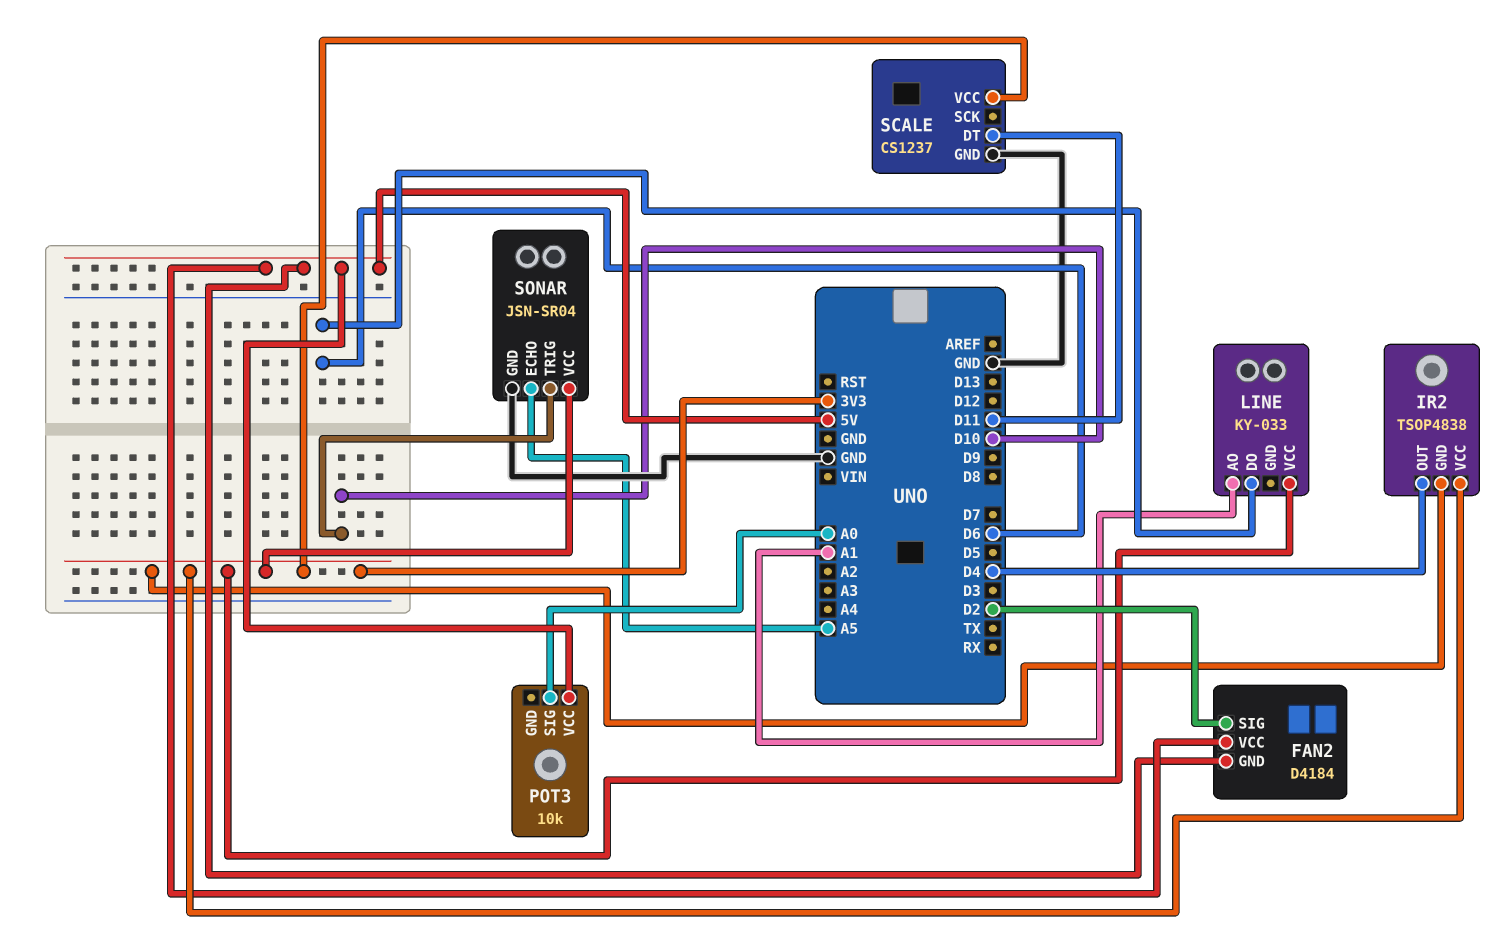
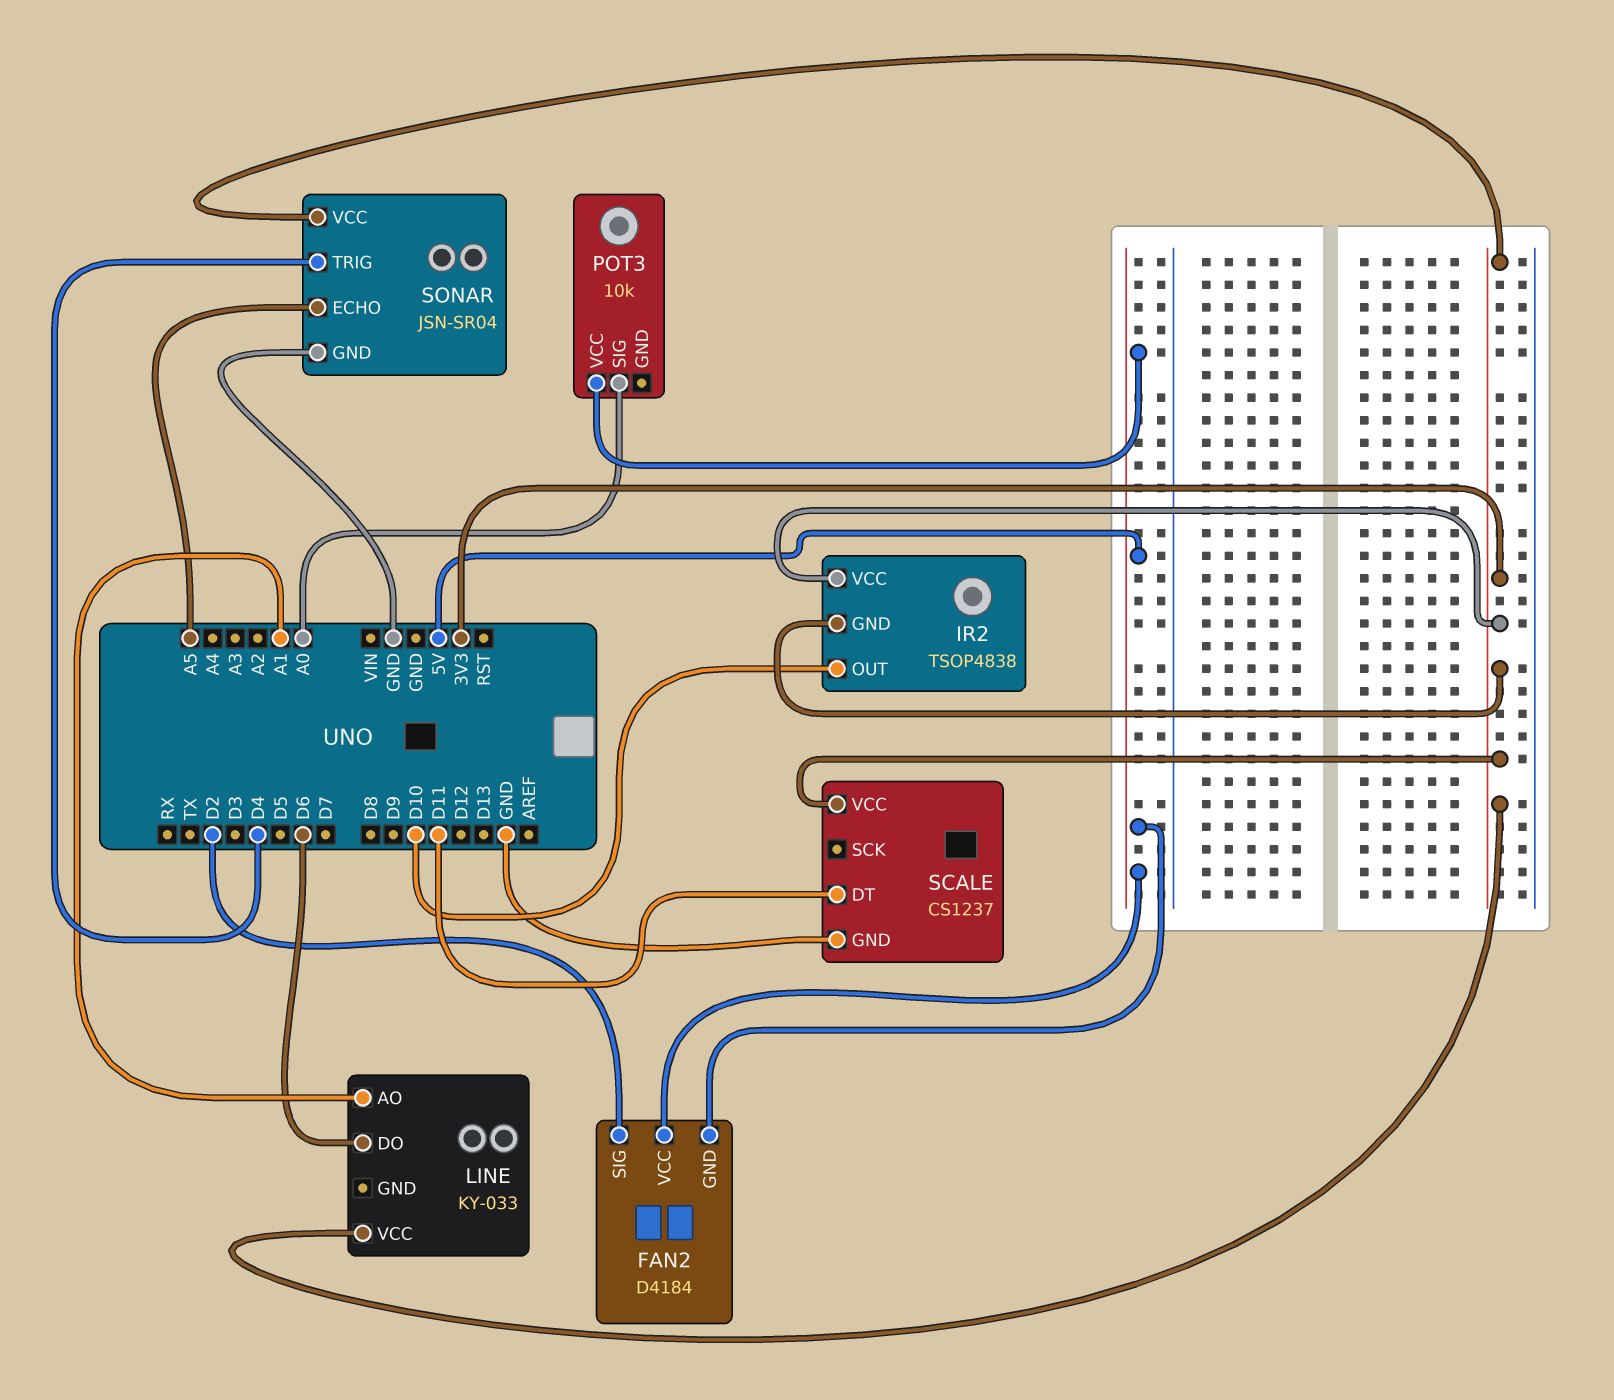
IR2 pin OUT: D4 -> D10
SONAR pin TRIG: D10 -> D4

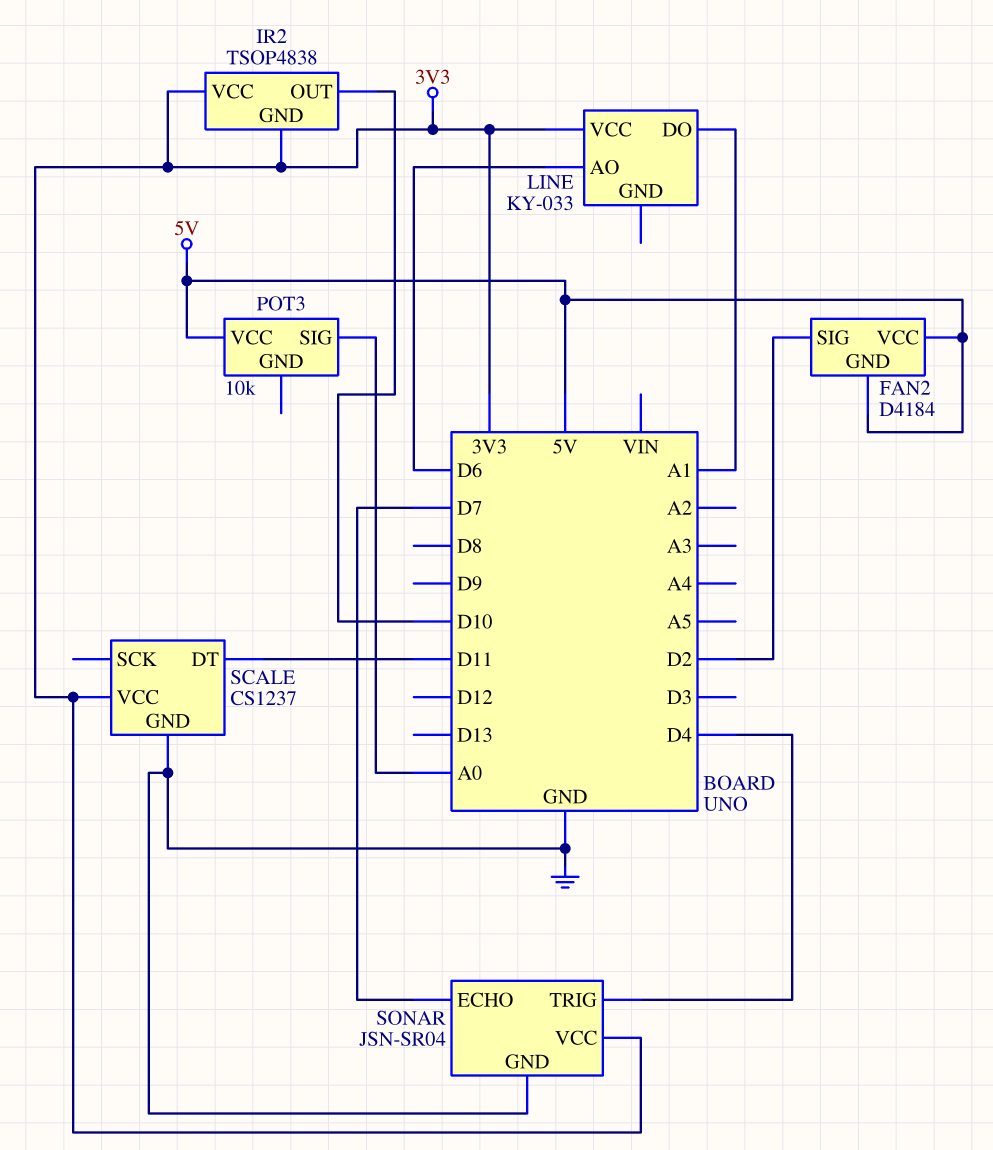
LINE pin AO: A1 -> D6
LINE pin DO: D6 -> A1
SONAR pin ECHO: A5 -> D7

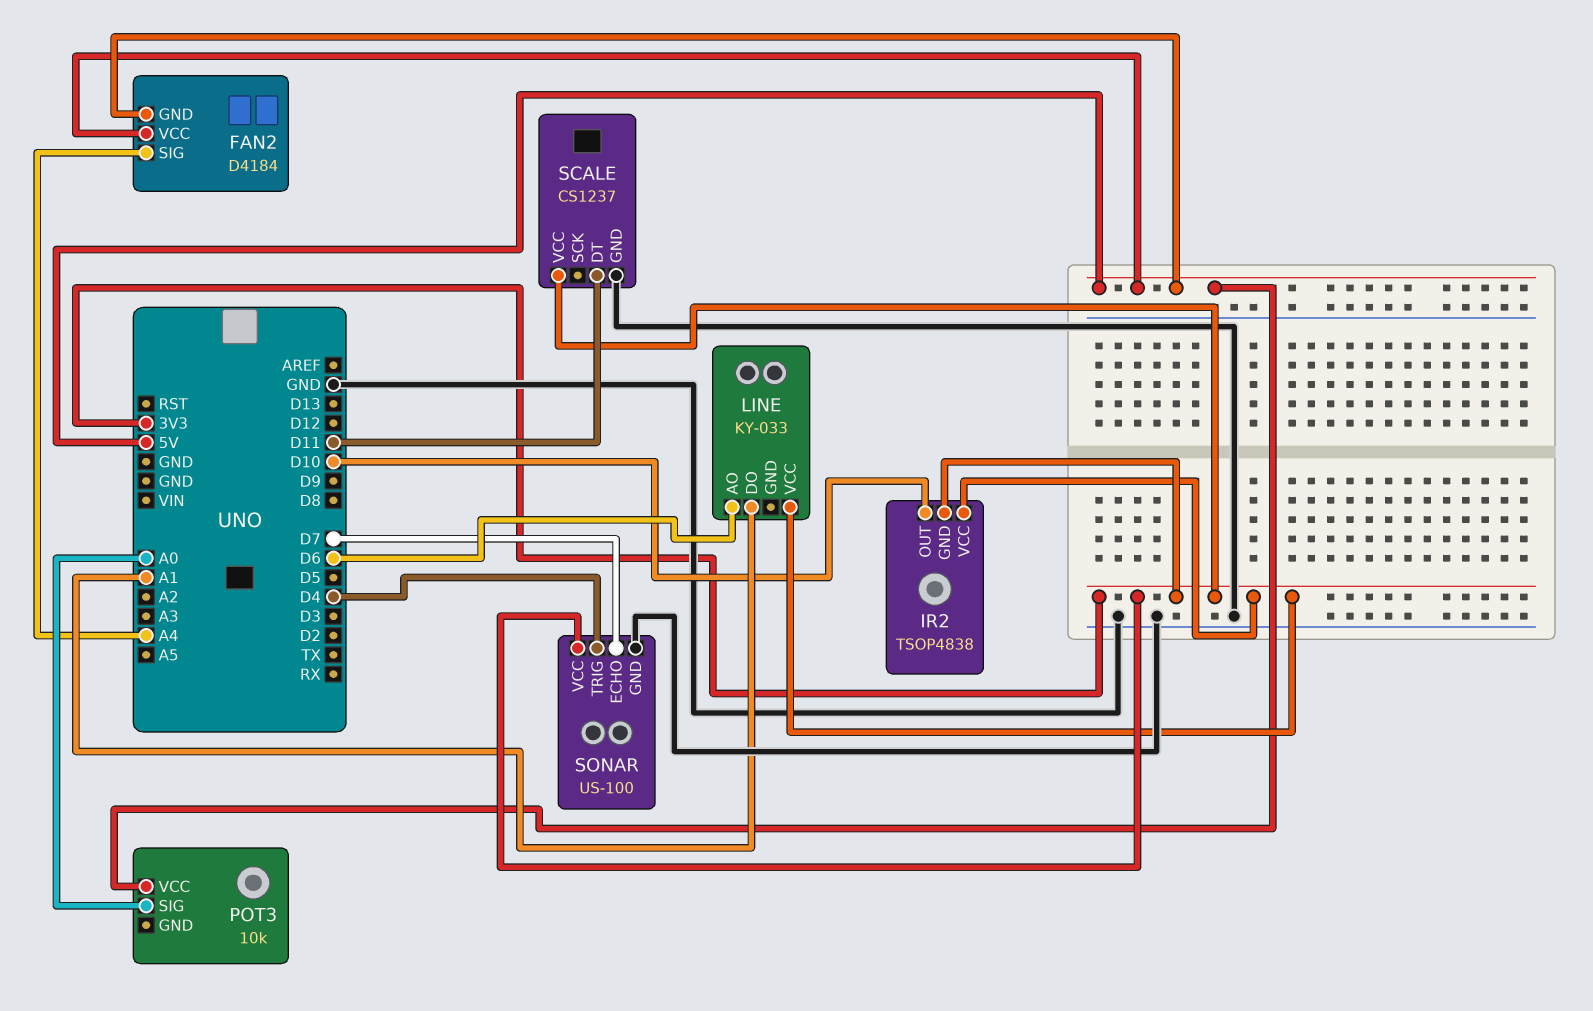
FAN2 pin SIG: D2 -> A4
SONAR: JSN-SR04 -> US-100

